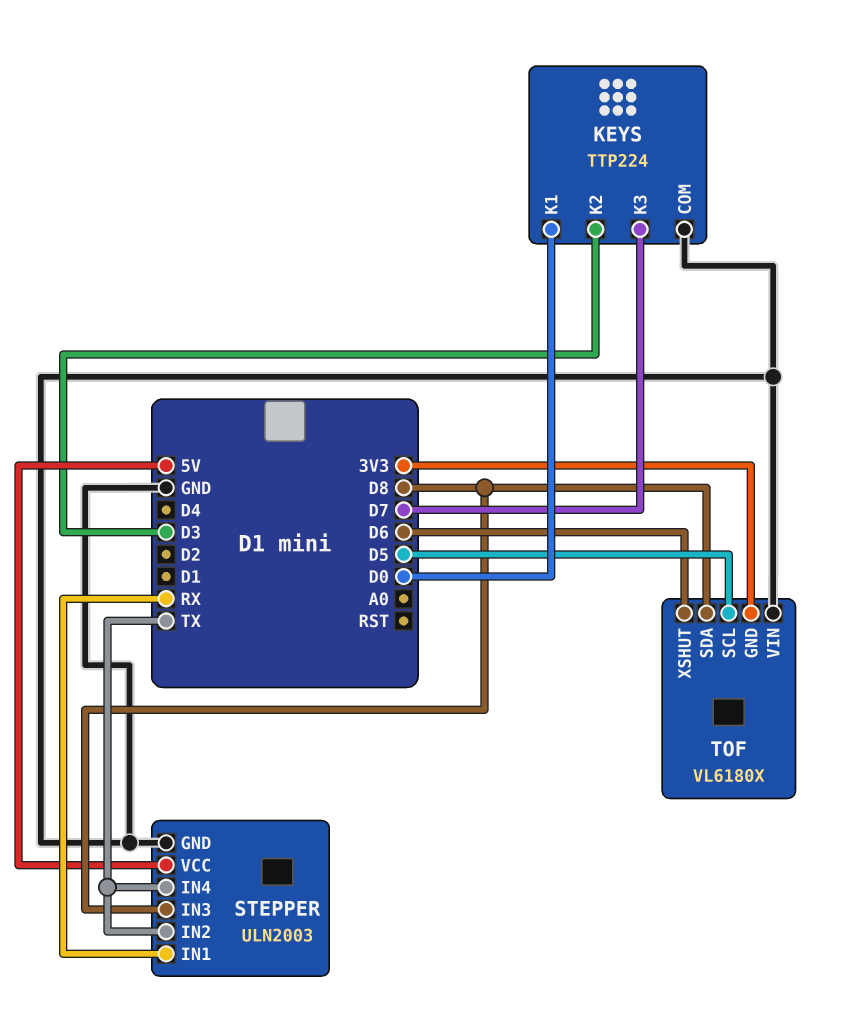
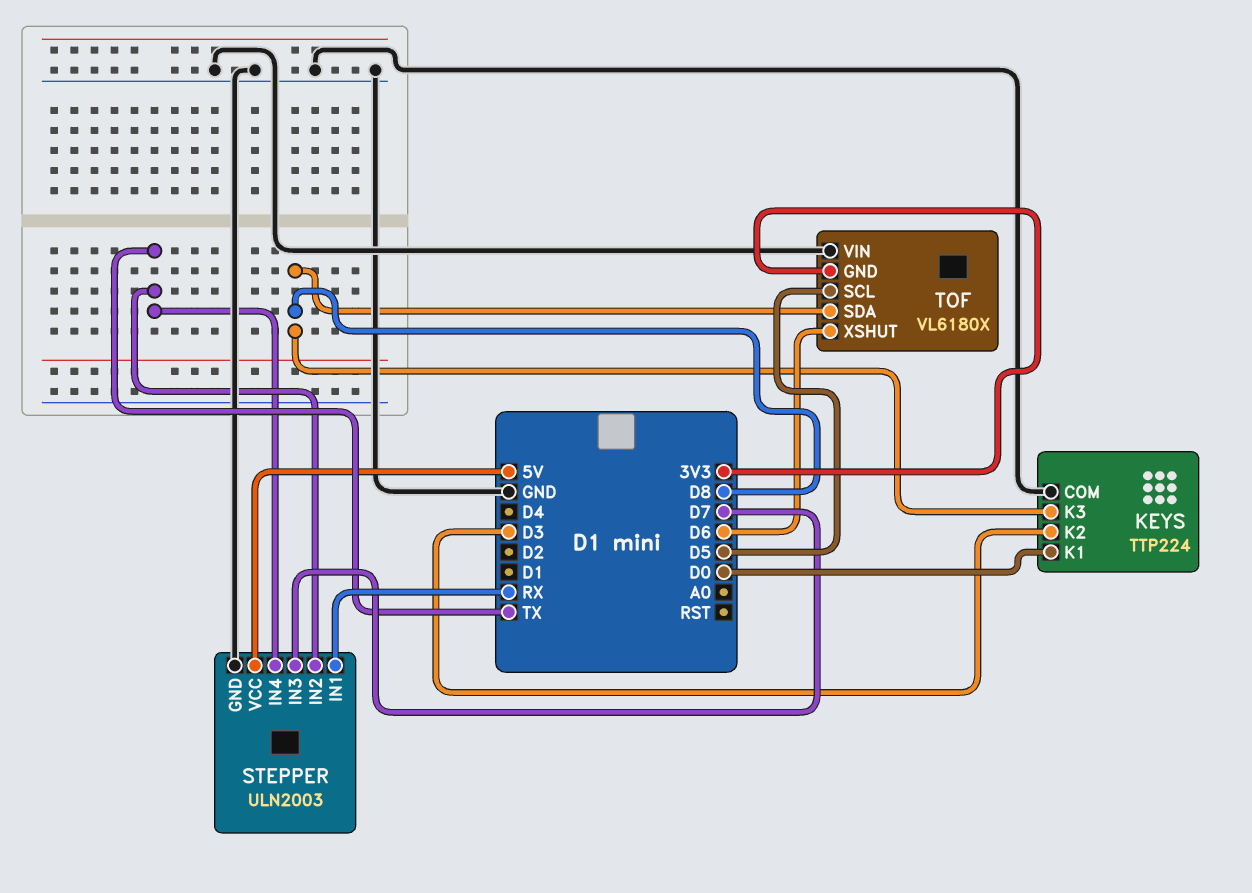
KEYS pin K3: D7 -> D8
STEPPER pin IN3: D8 -> D7

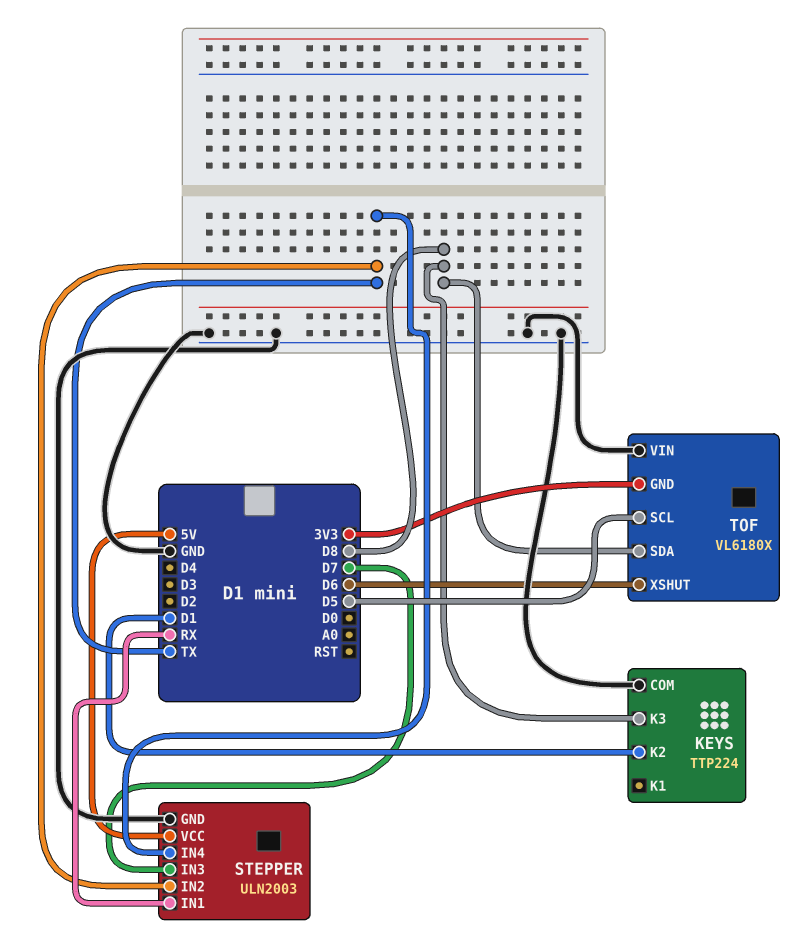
KEYS pin K1: D0 -> none
KEYS pin K2: D3 -> D1

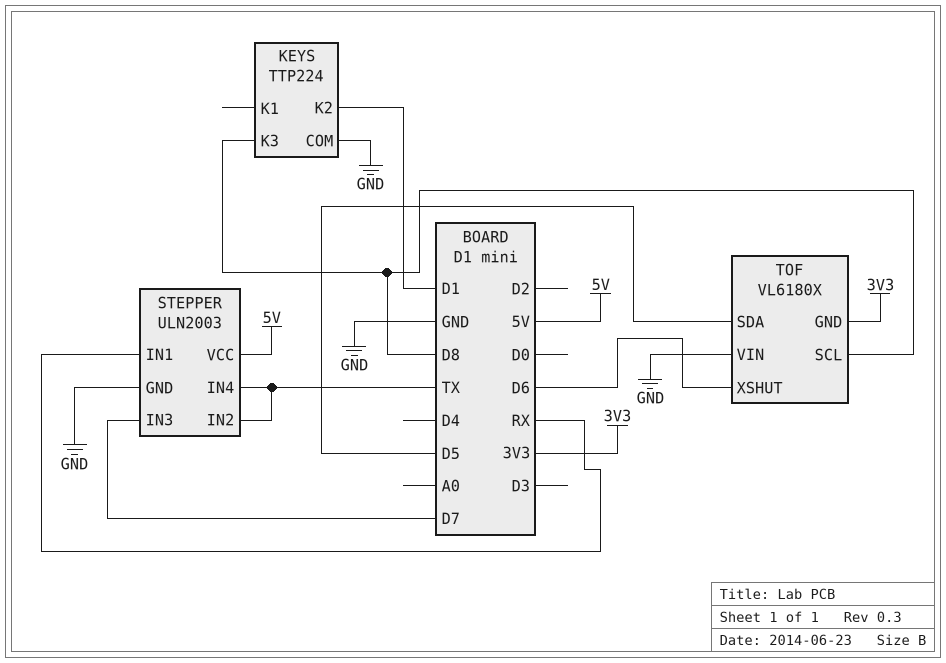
TOF pin SCL: D5 -> D8
TOF pin SDA: D8 -> D5

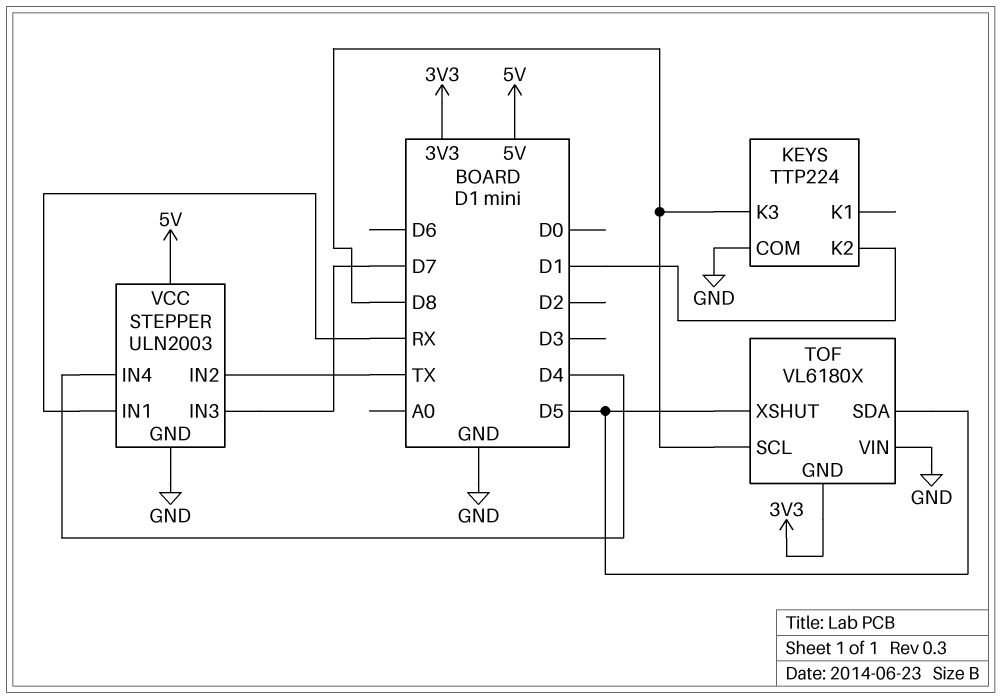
STEPPER pin IN4: TX -> D4
TOF pin XSHUT: D6 -> D5

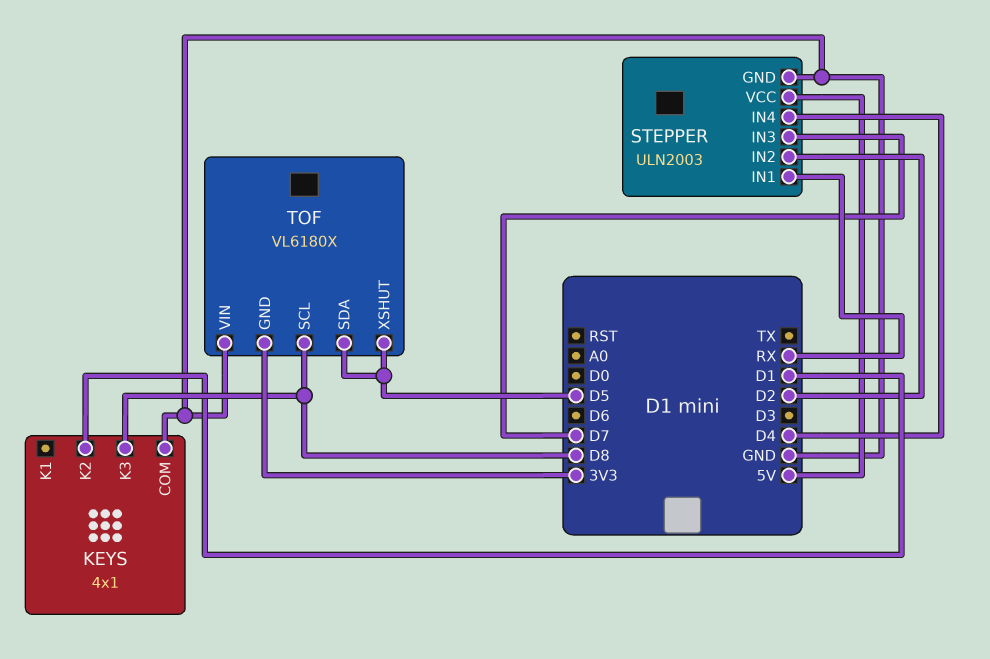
KEYS: TTP224 -> 4x1
STEPPER pin IN2: TX -> D2

